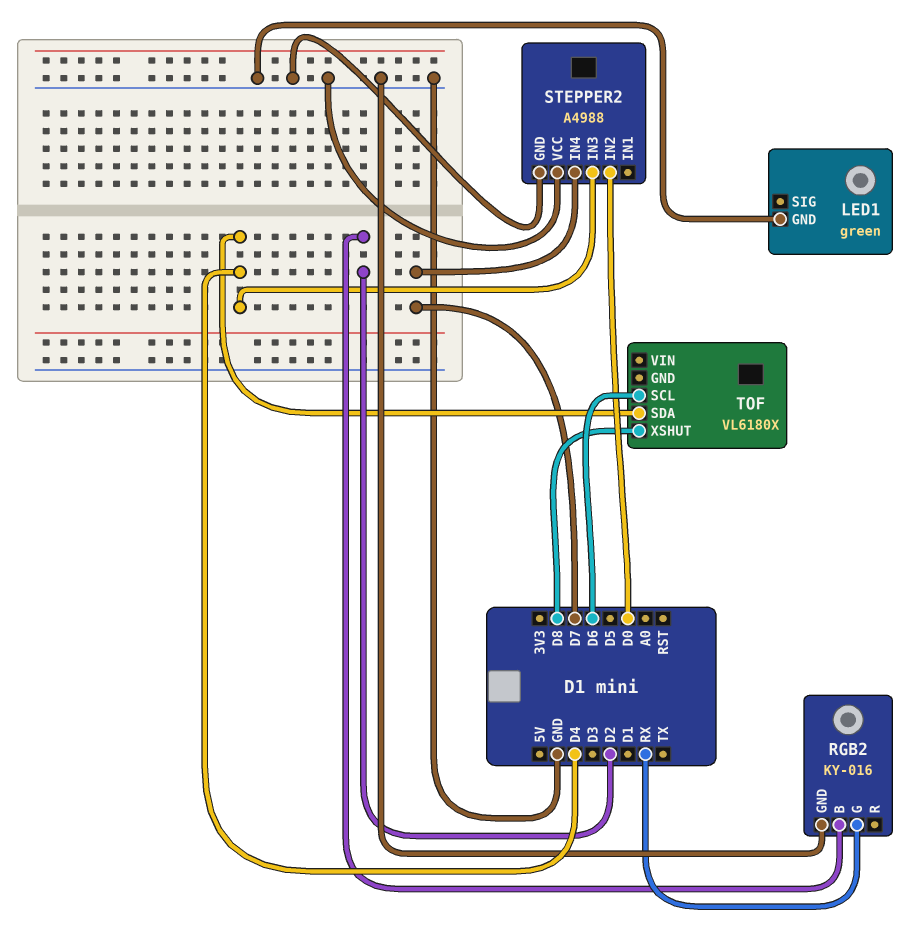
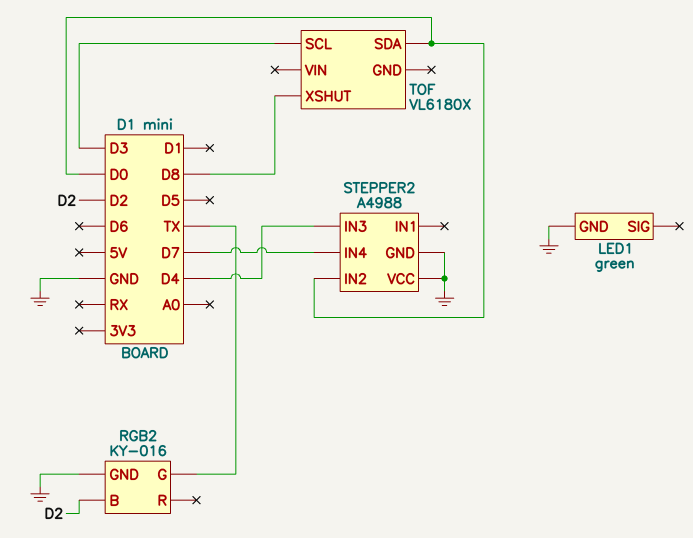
RGB2 pin G: RX -> TX
TOF pin SCL: D6 -> D3
TOF pin SDA: D4 -> D0

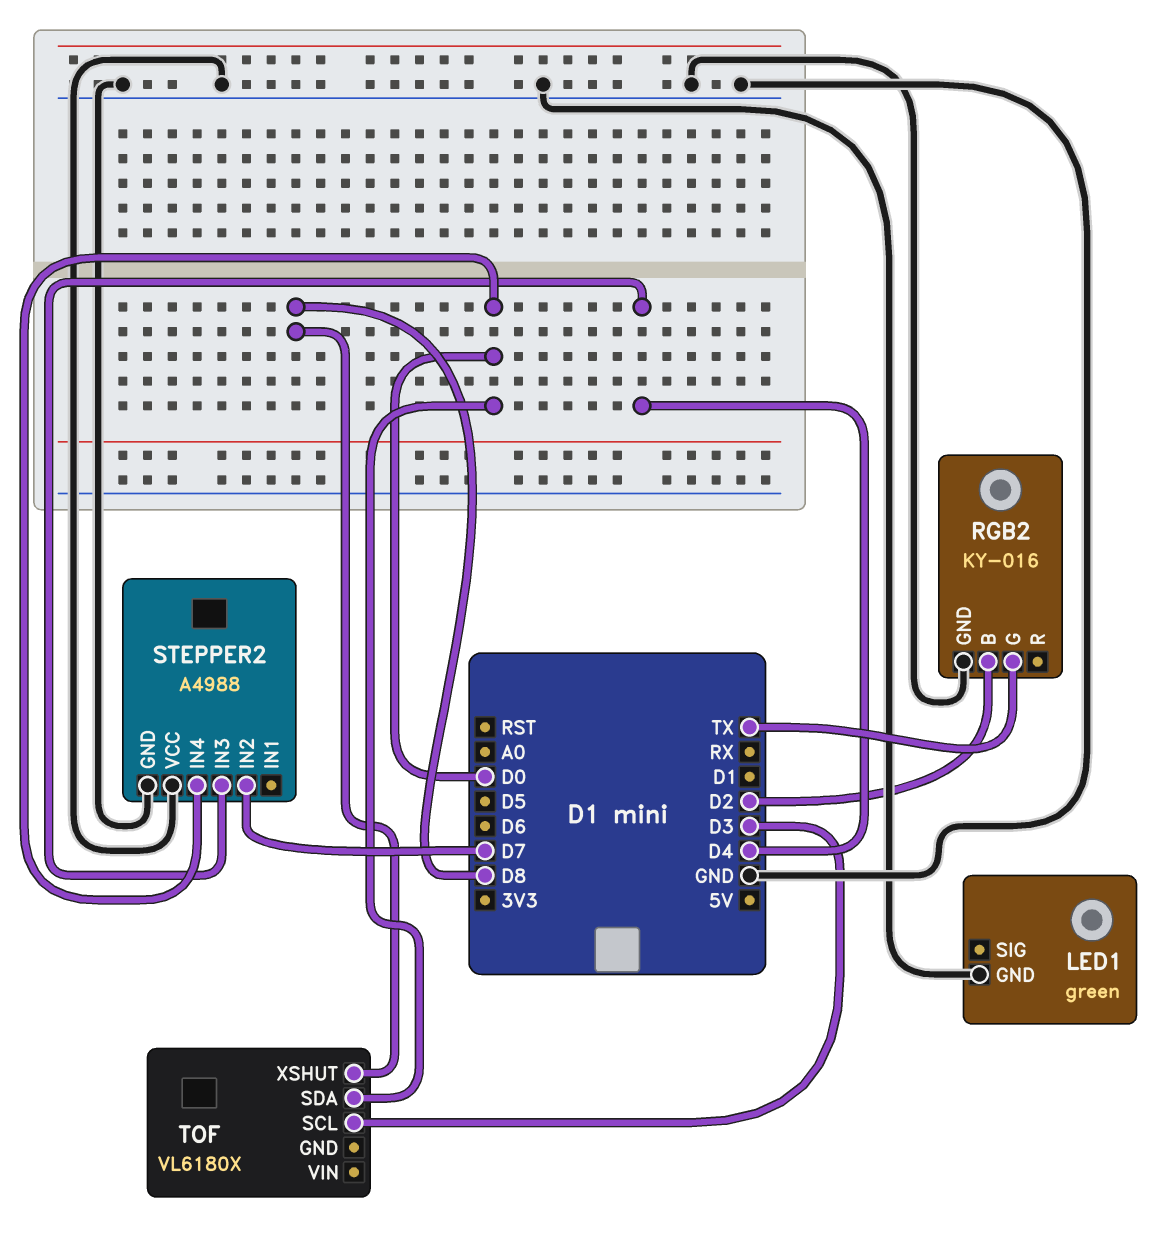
STEPPER2 pin IN2: D0 -> D7
STEPPER2 pin IN4: D7 -> D0

